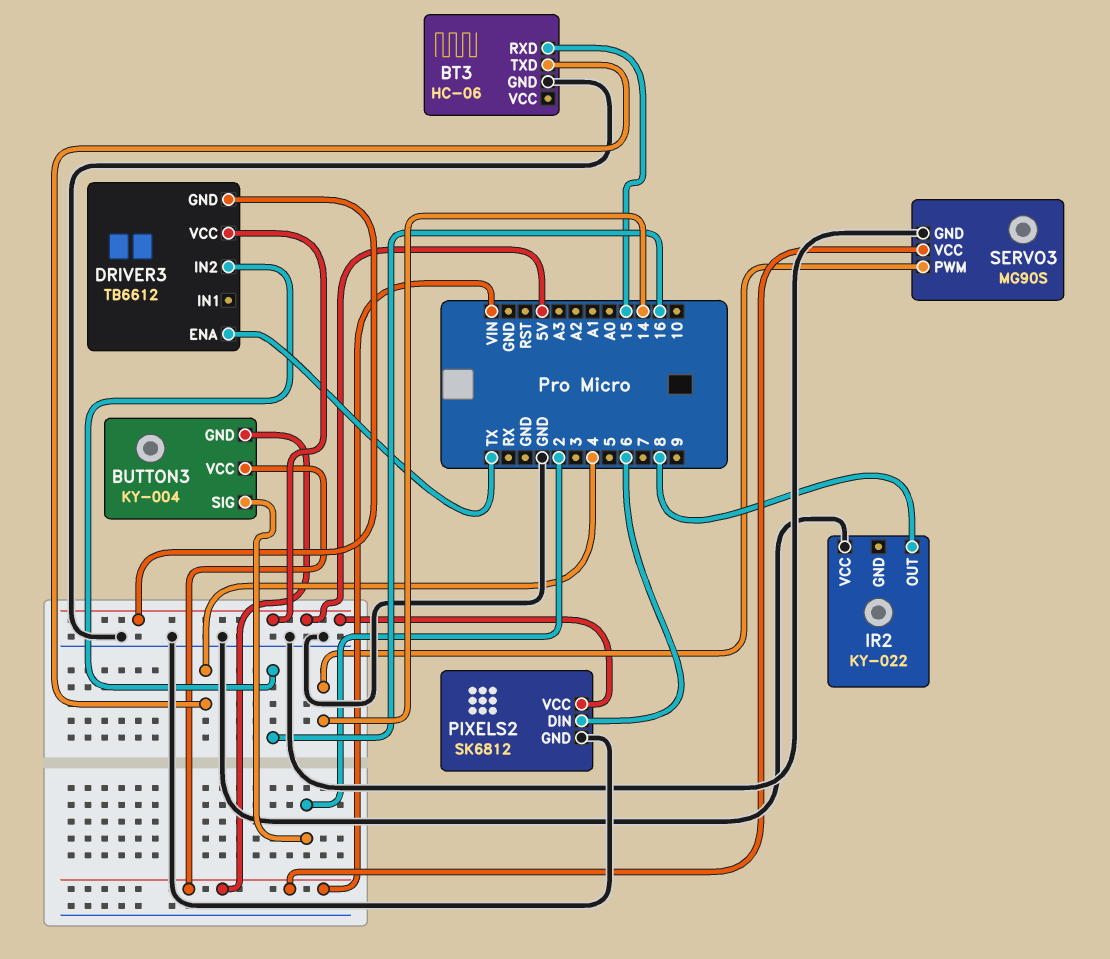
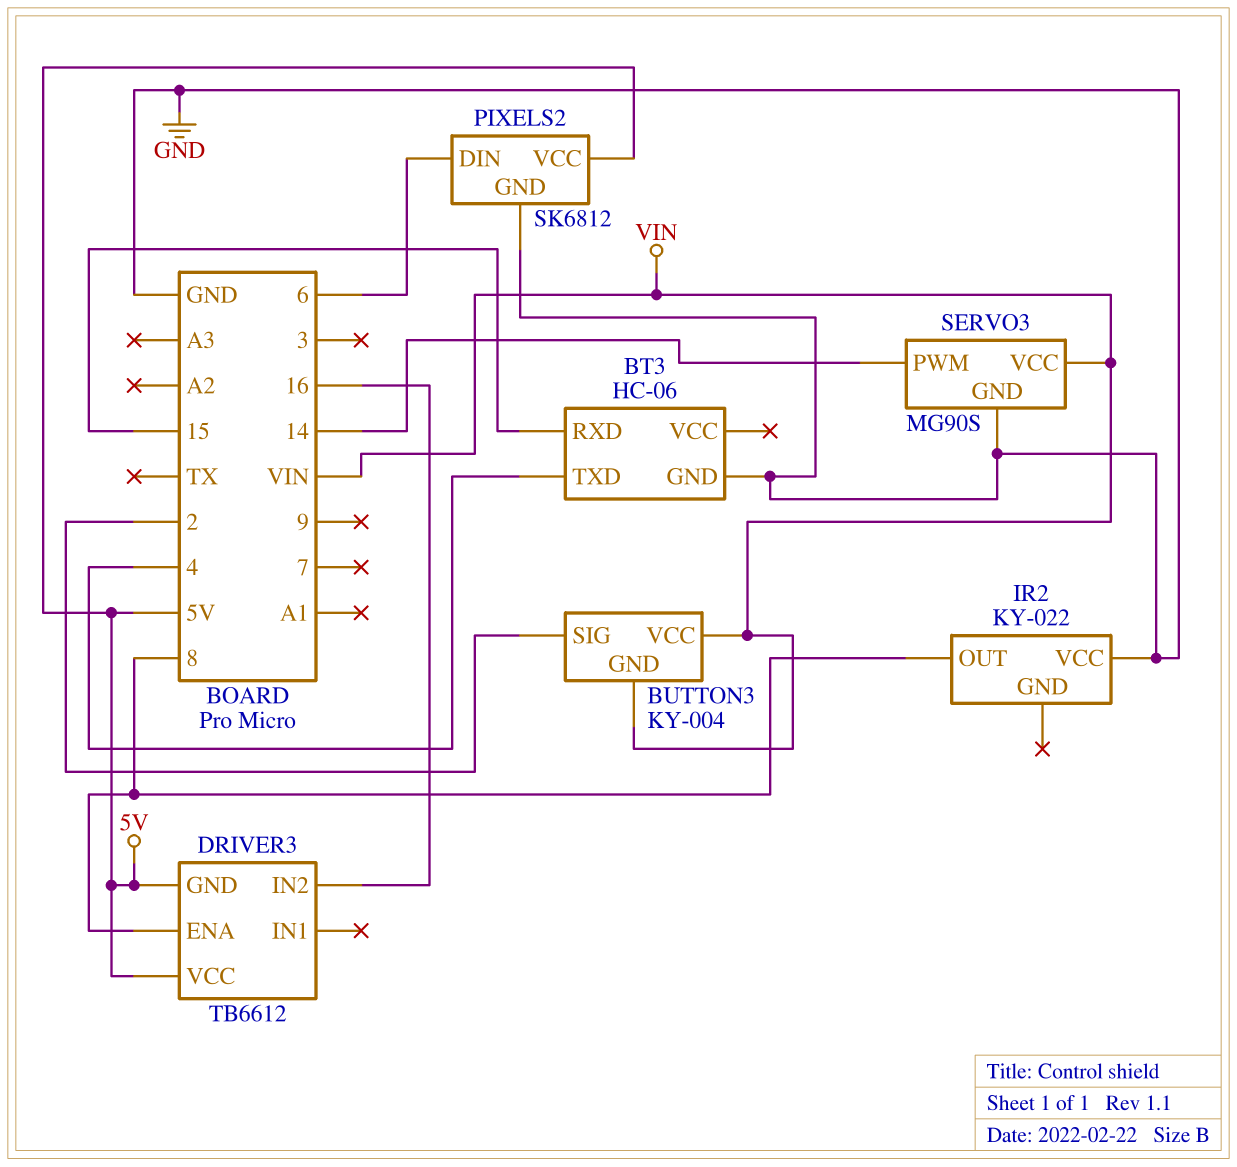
DRIVER3 pin ENA: TX -> 8

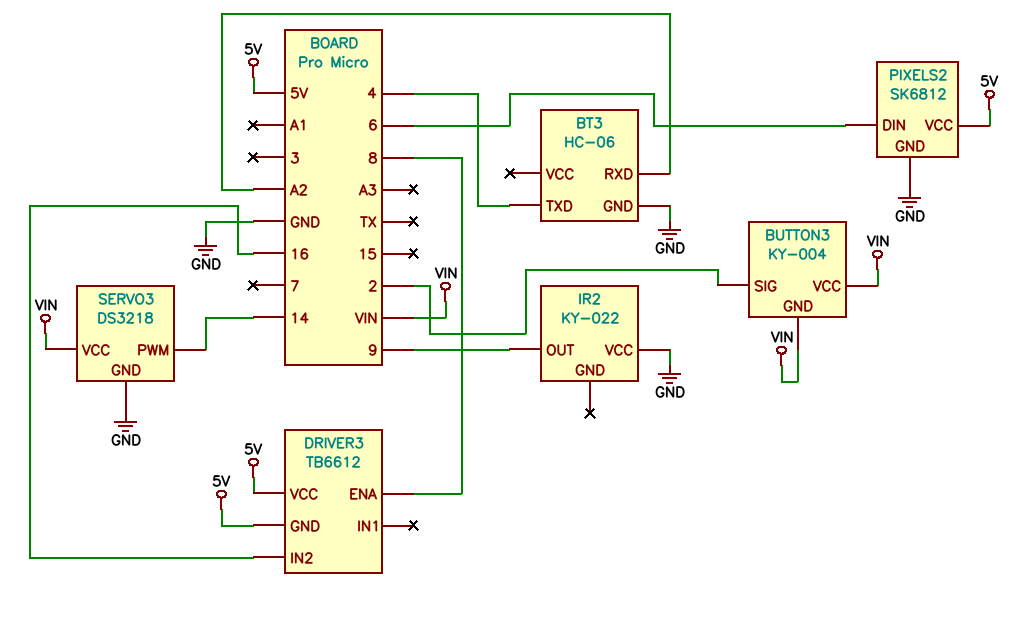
BT3 pin RXD: 15 -> A2
IR2 pin OUT: 8 -> 9
SERVO3: MG90S -> DS3218

